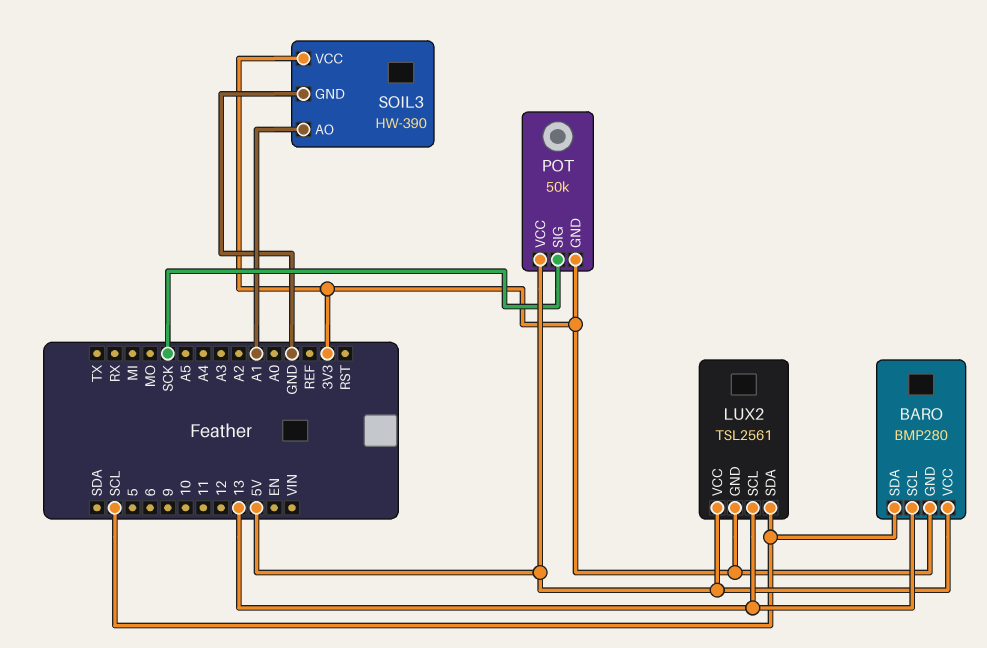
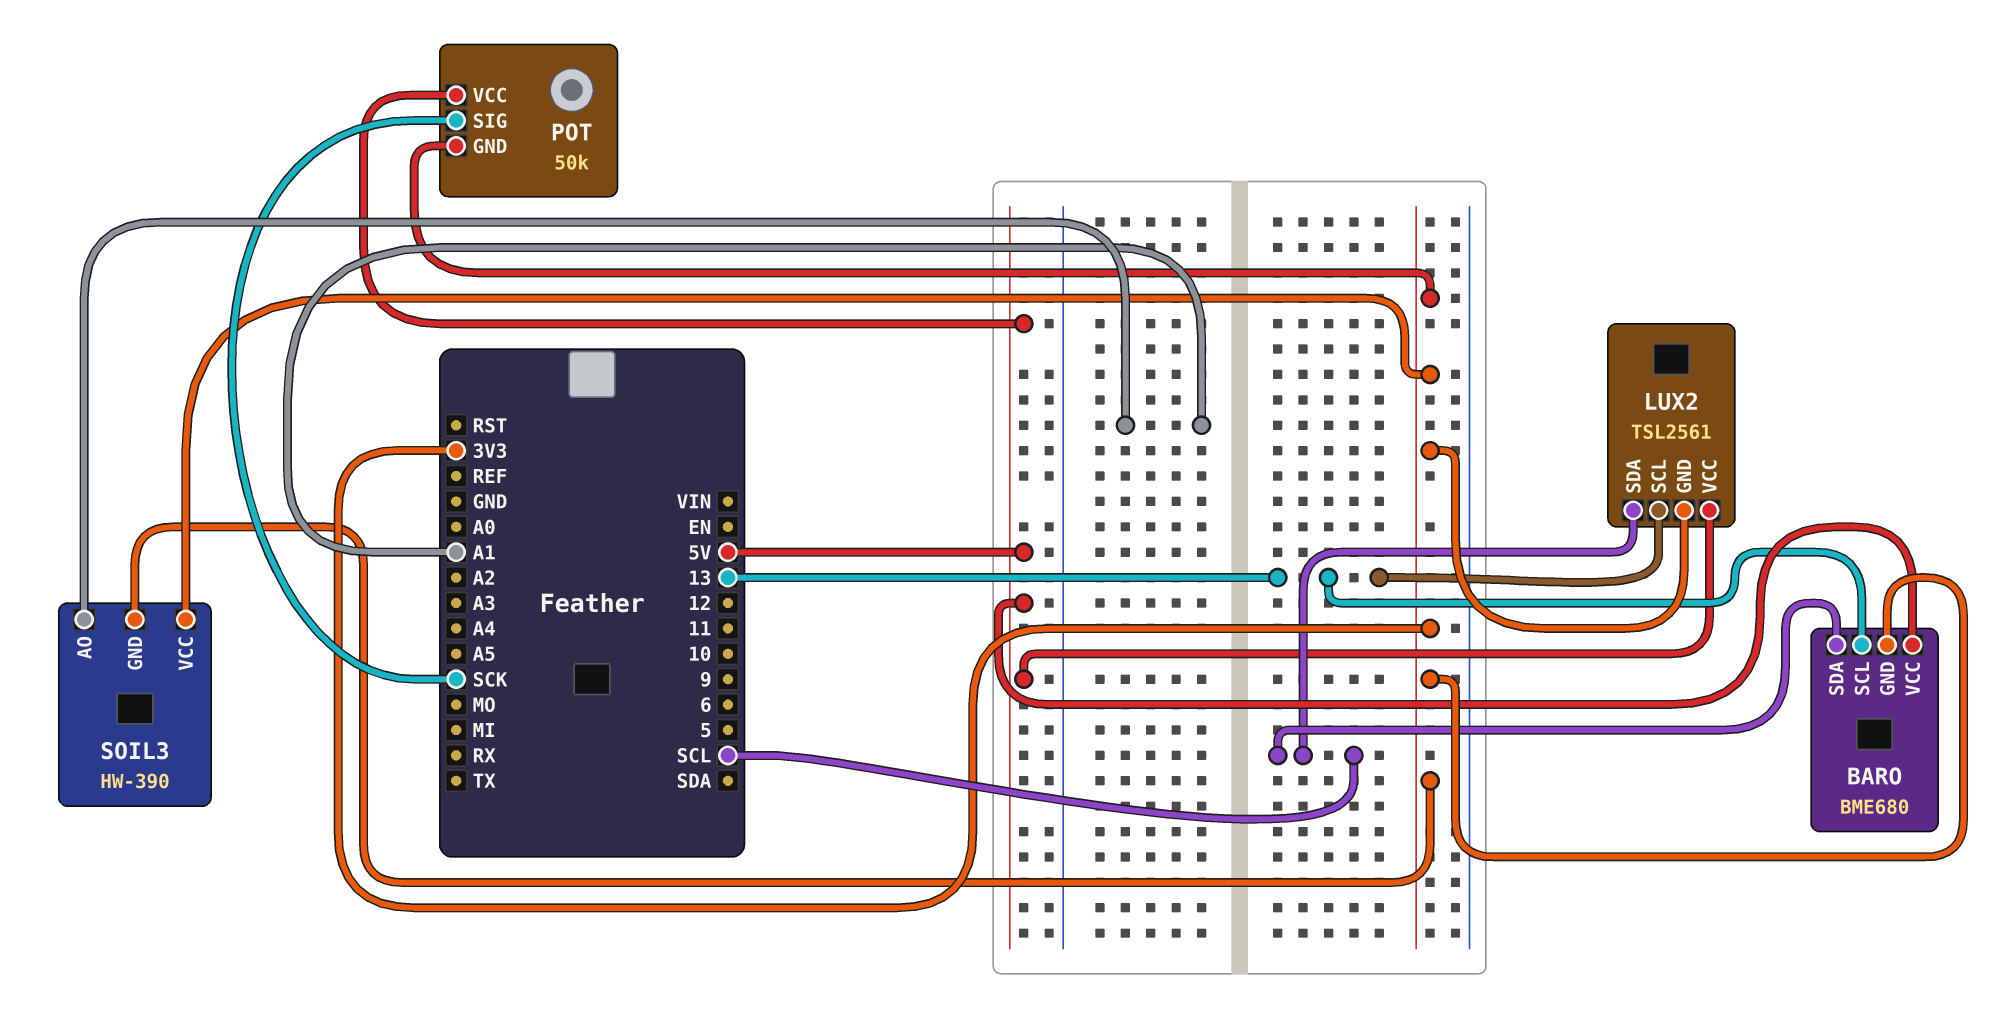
BARO: BMP280 -> BME680
SOIL3 pin GND: GND -> 3V3

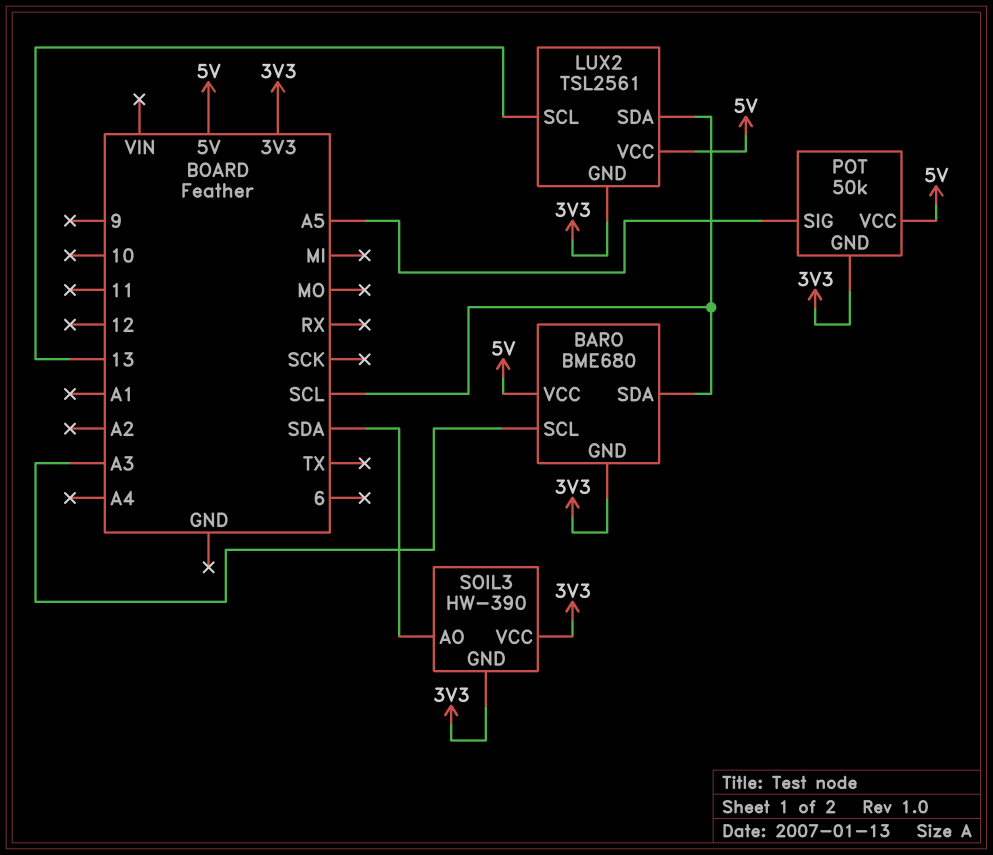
BARO pin SCL: 13 -> A3
POT pin SIG: SCK -> A5
SOIL3 pin AO: A1 -> SDA

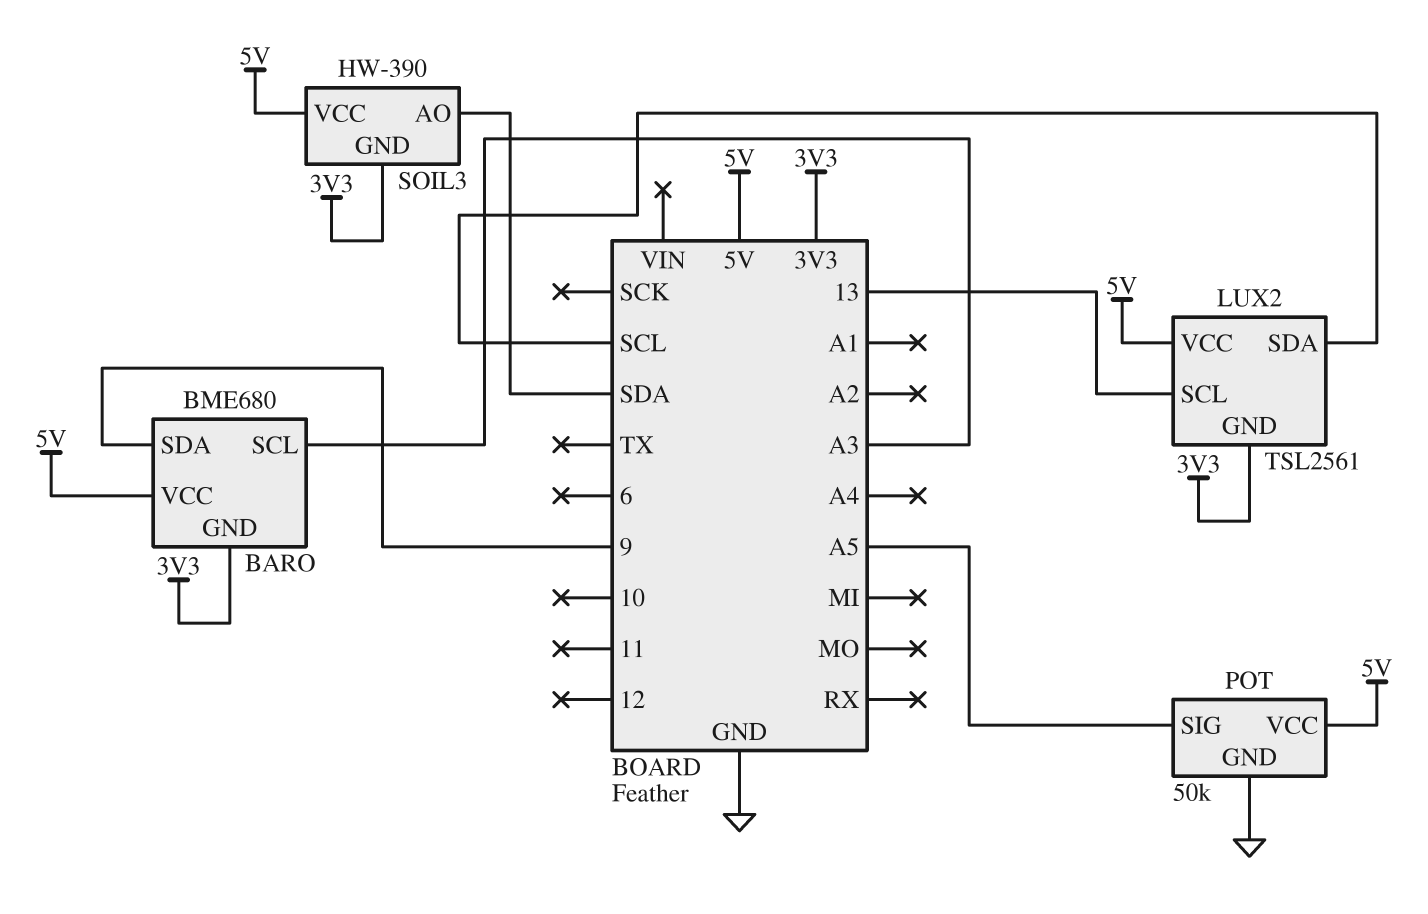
BARO pin SDA: SCL -> 9
POT pin GND: 3V3 -> GND
SOIL3 pin VCC: 3V3 -> 5V

